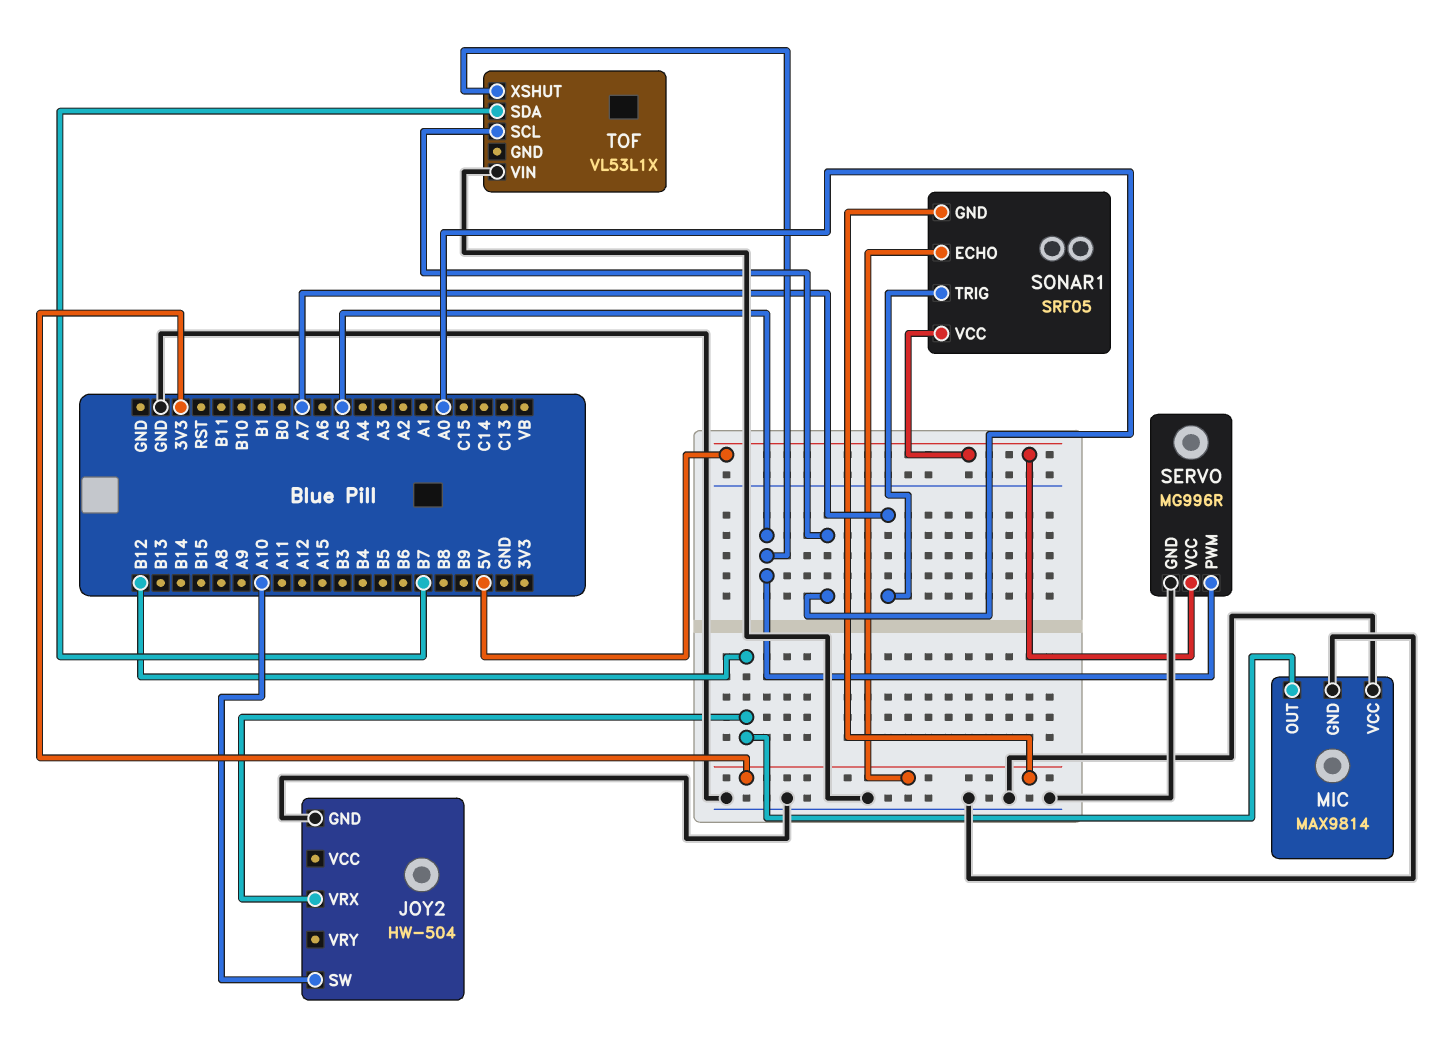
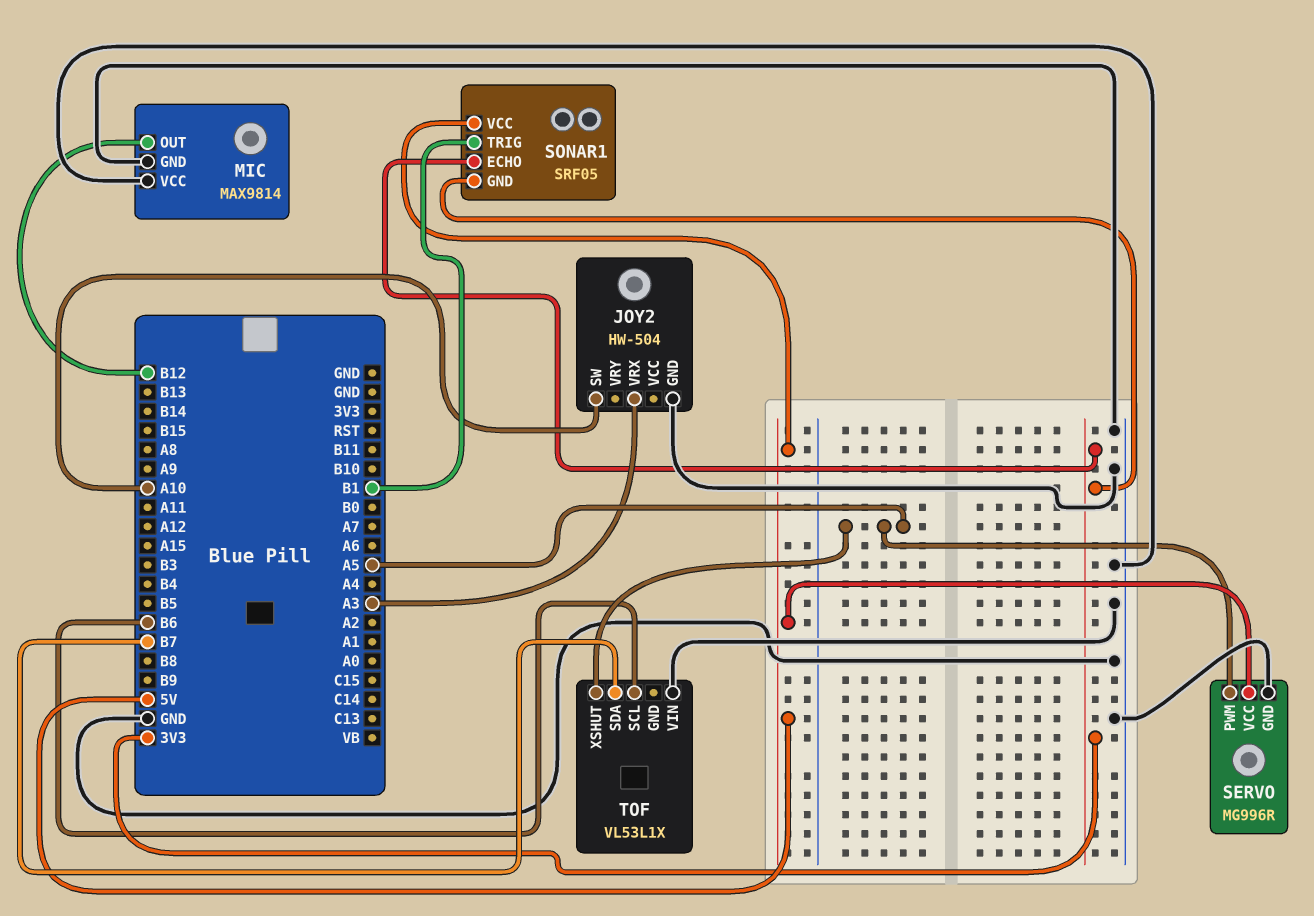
JOY2 pin VRX: B12 -> A3
SONAR1 pin TRIG: A7 -> B1
TOF pin SCL: A0 -> B6

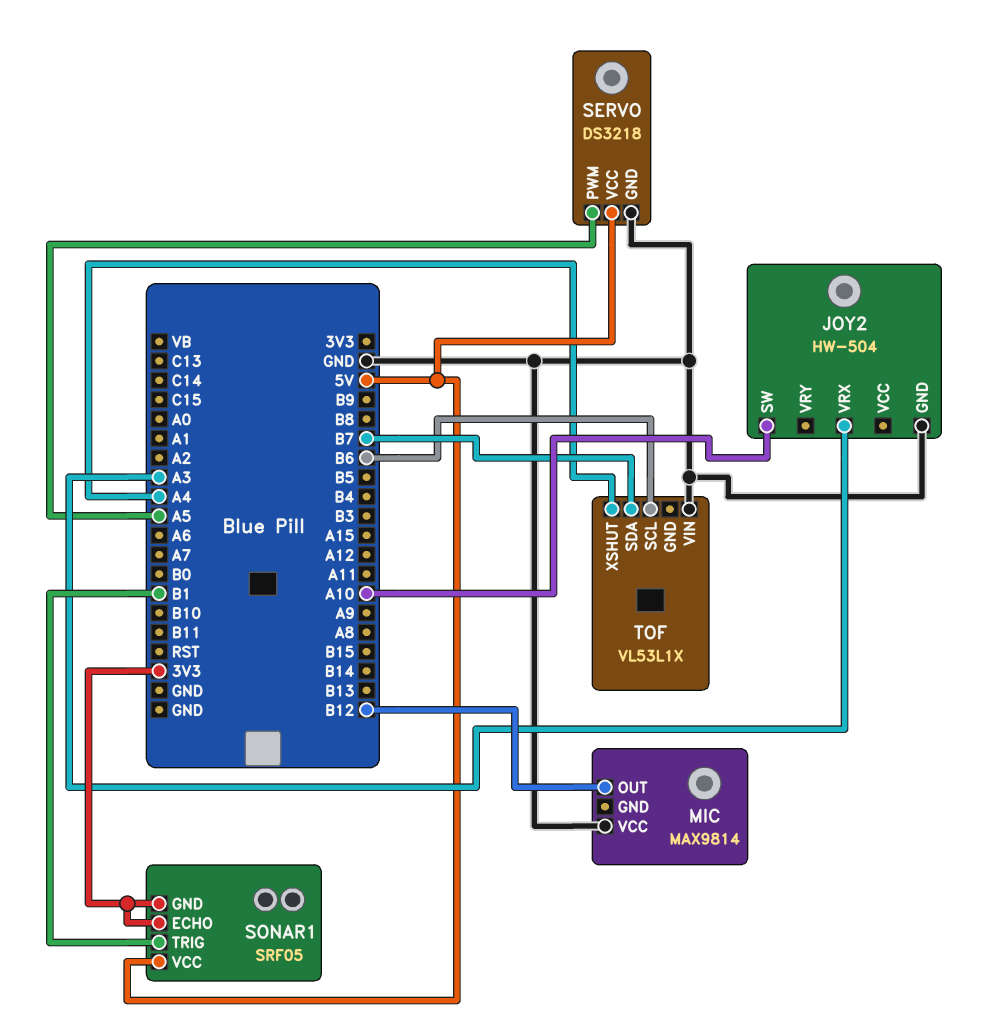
MIC pin GND: GND -> none
SERVO: MG996R -> DS3218
TOF pin XSHUT: A5 -> A4

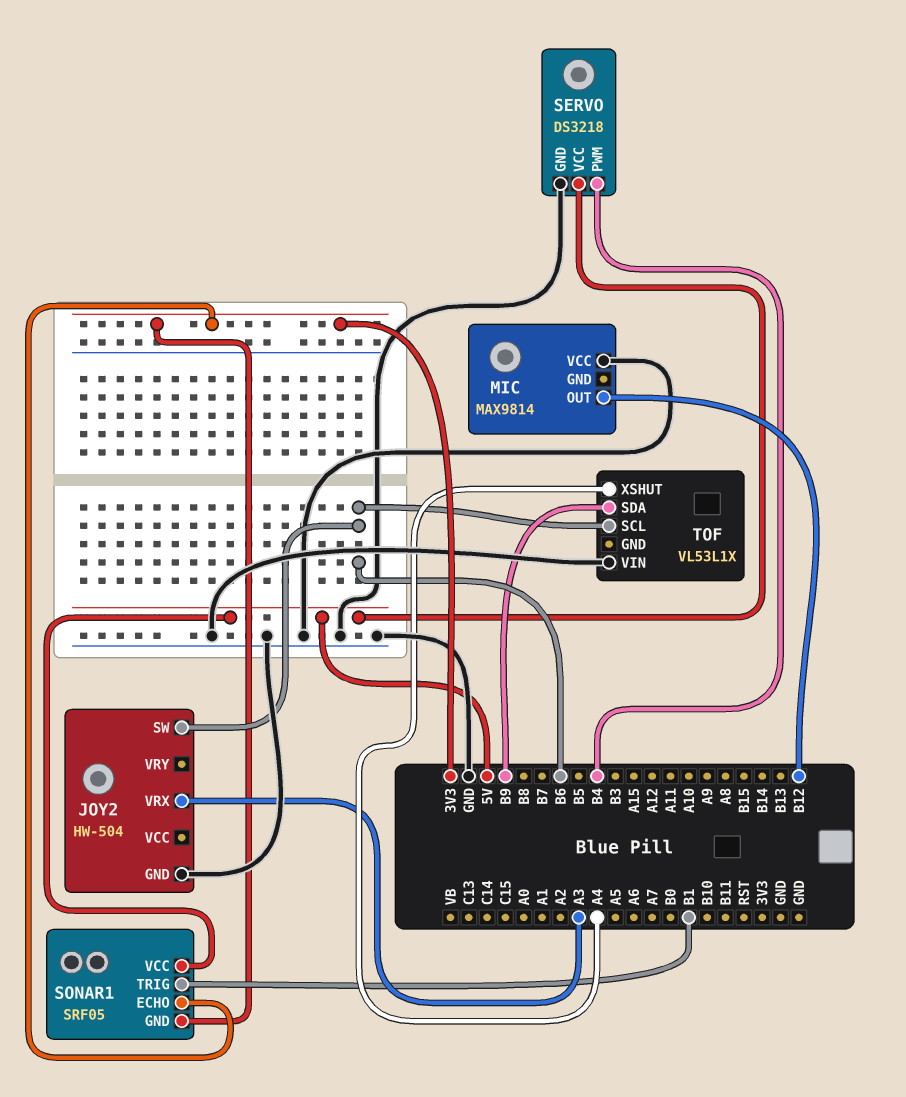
JOY2 pin SW: A10 -> B6
SERVO pin PWM: A5 -> B4
TOF pin SDA: B7 -> B9

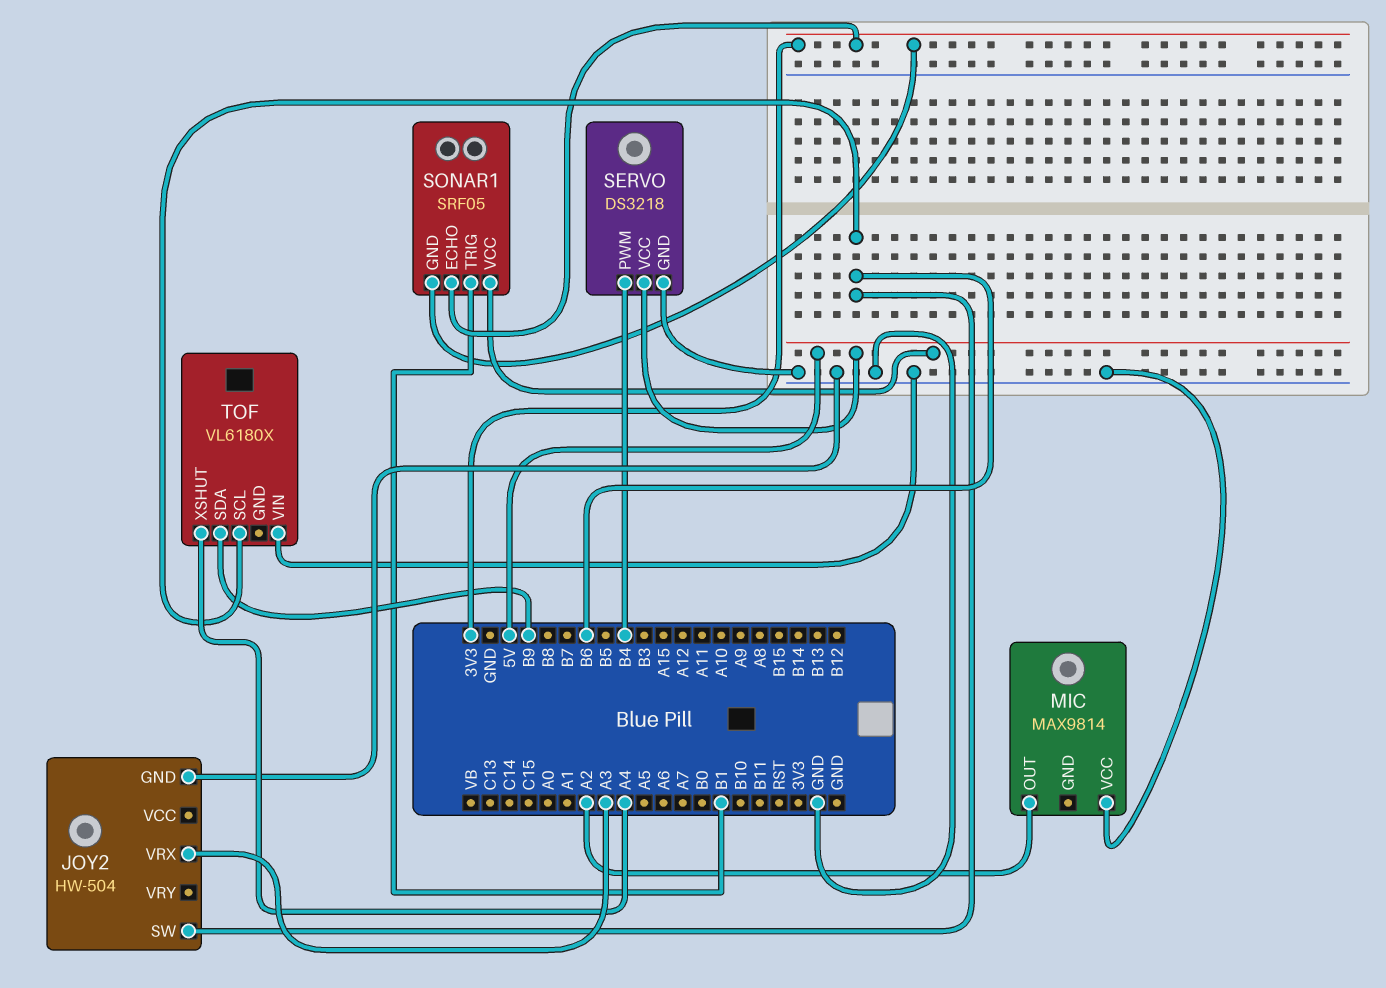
MIC pin OUT: B12 -> A2
TOF: VL53L1X -> VL6180X

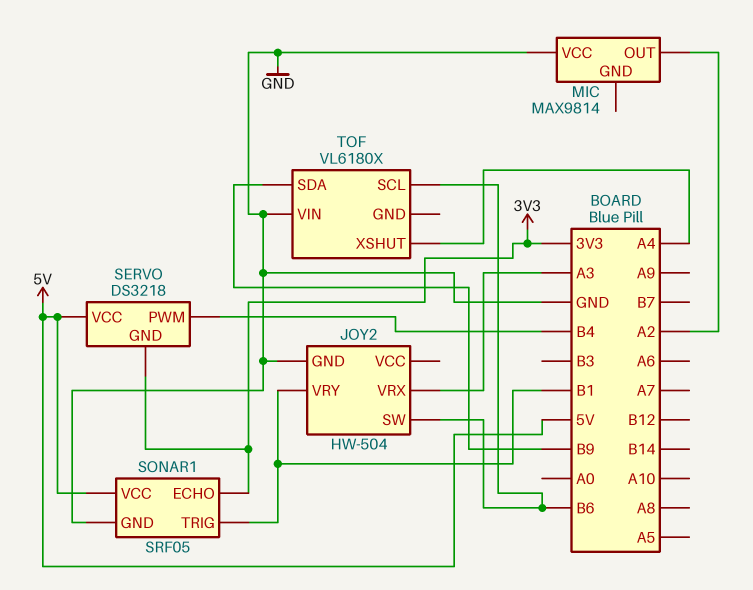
JOY2 pin VRY: none -> B1
SERVO pin GND: GND -> 3V3
SONAR1 pin GND: 3V3 -> GND

